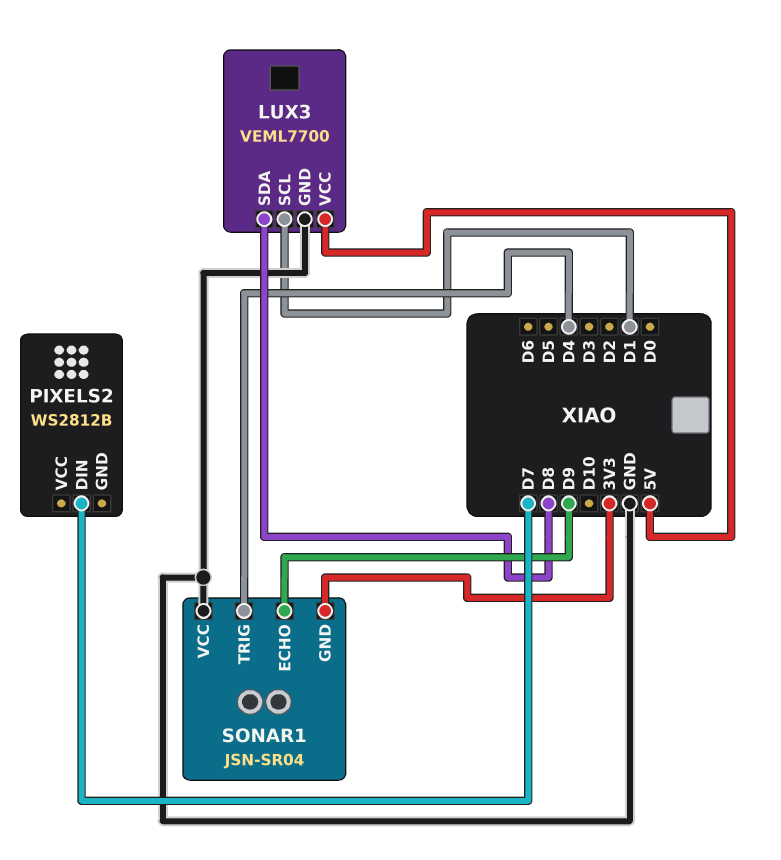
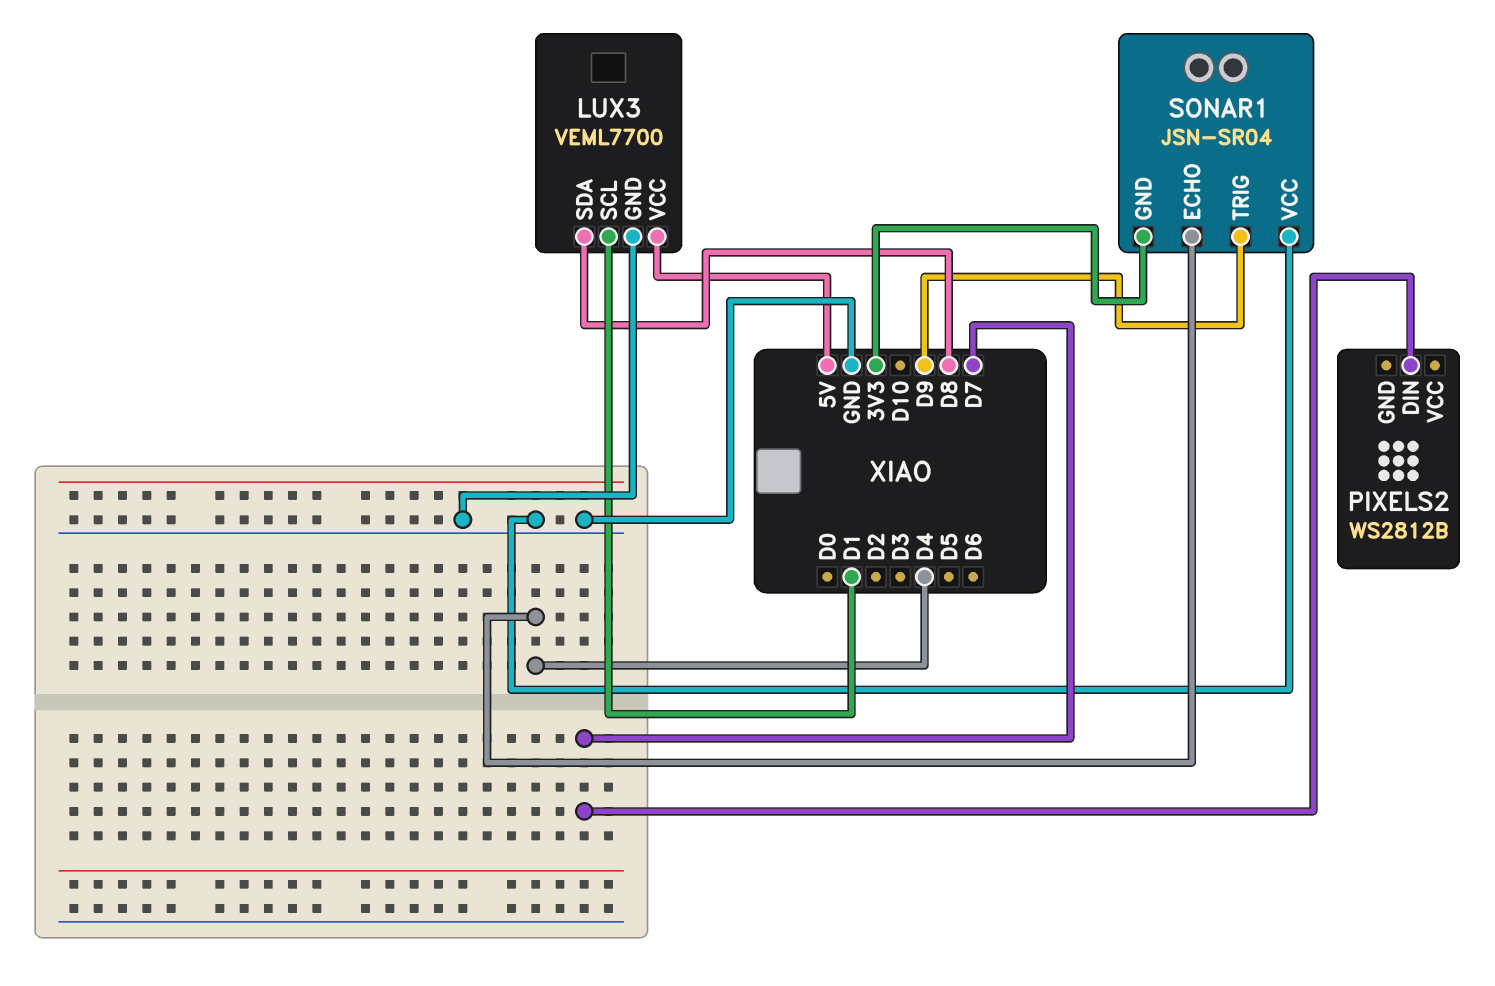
SONAR1 pin ECHO: D9 -> D4
SONAR1 pin TRIG: D4 -> D9

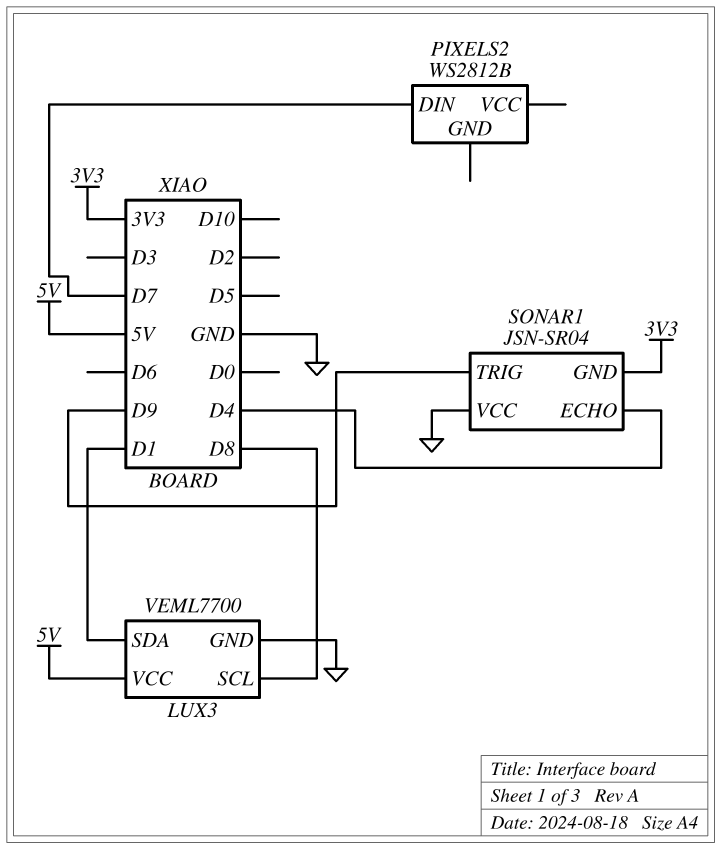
LUX3 pin SCL: D1 -> D8
LUX3 pin SDA: D8 -> D1

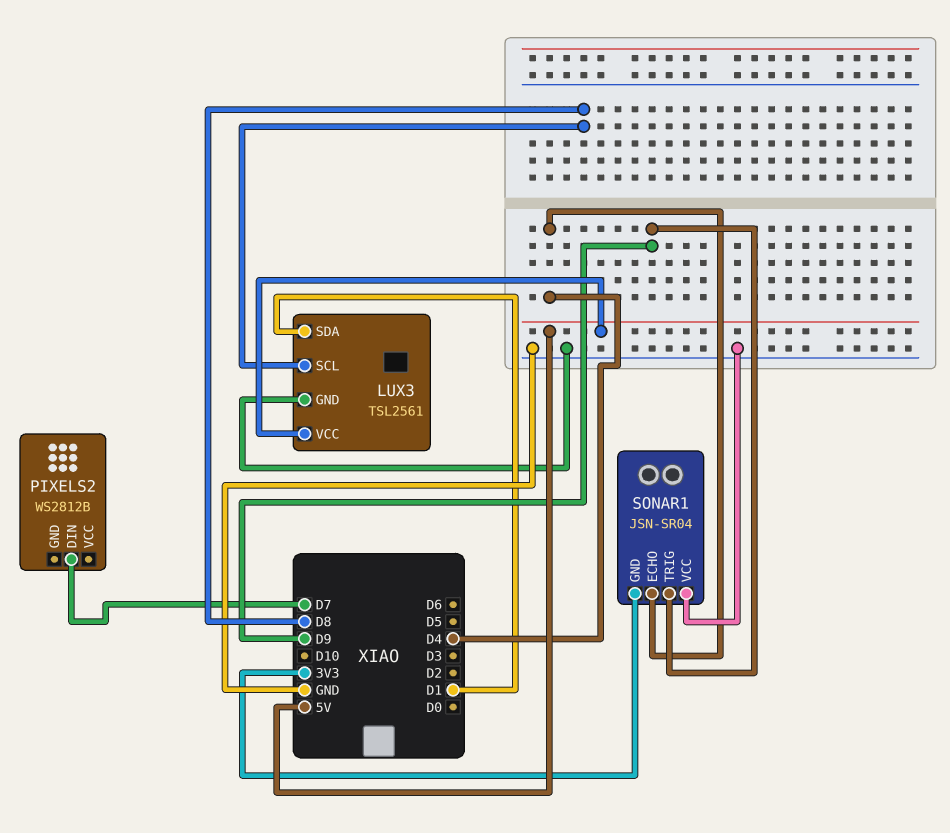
LUX3: VEML7700 -> TSL2561

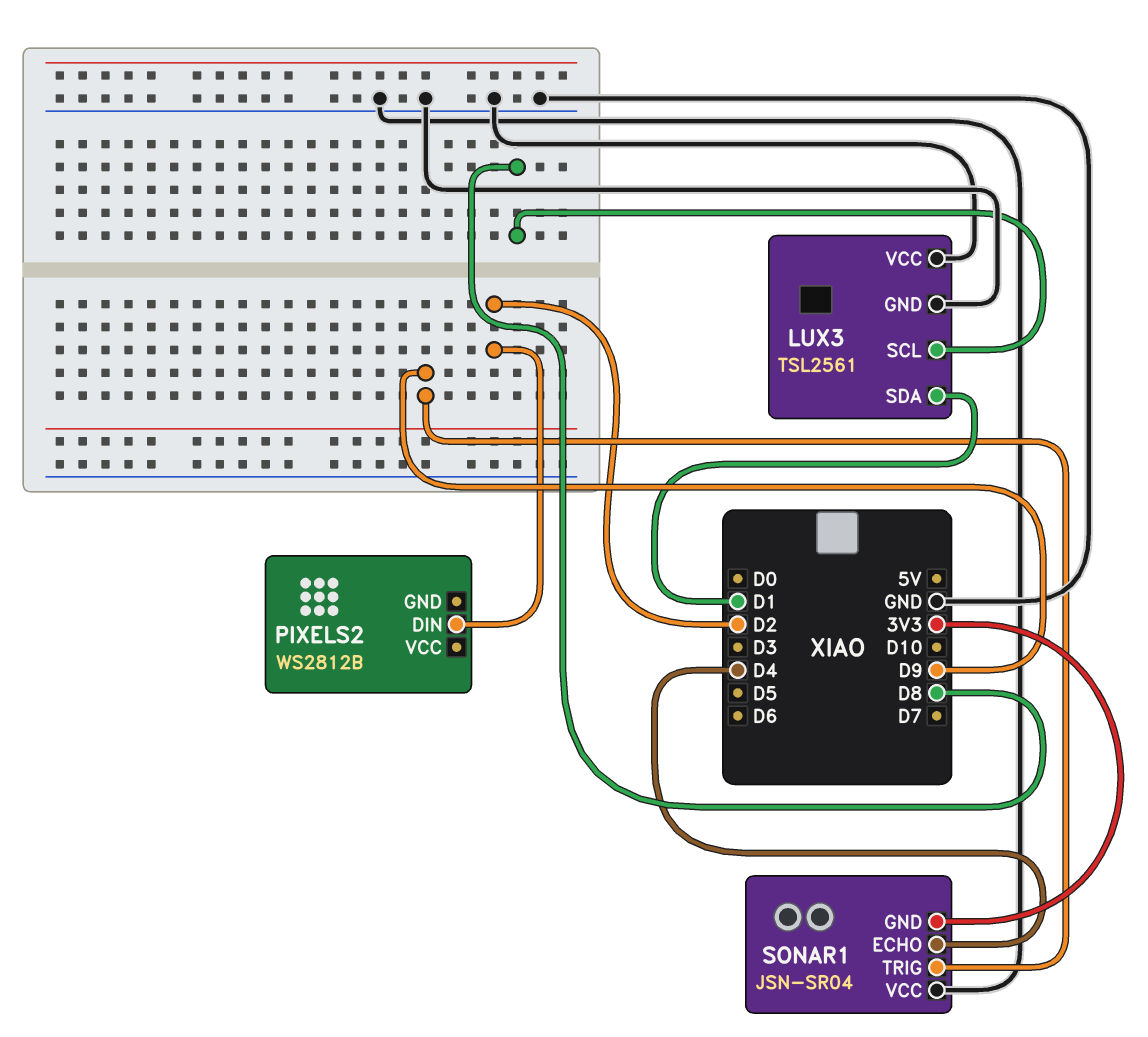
LUX3 pin VCC: 5V -> GND
PIXELS2 pin DIN: D7 -> D2

